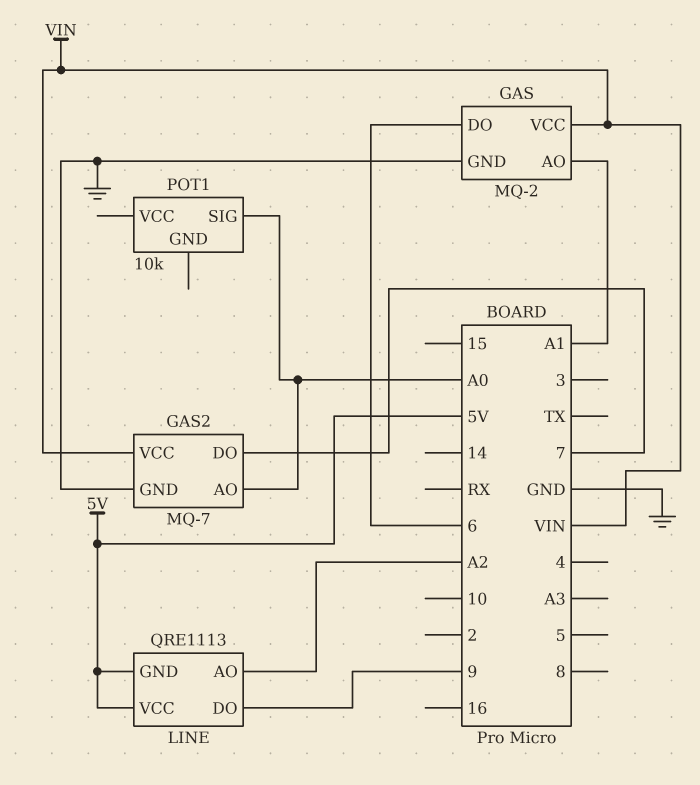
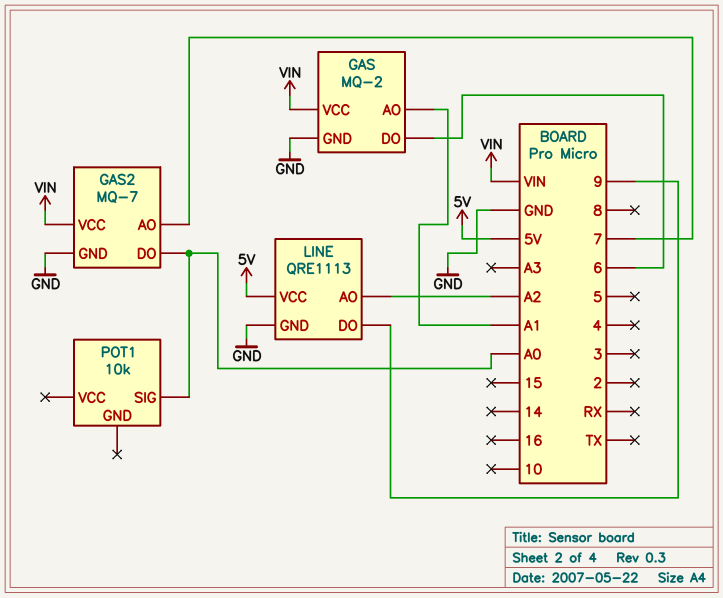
GAS2 pin AO: A0 -> 7
GAS2 pin DO: 7 -> A0
LINE pin GND: 5V -> GND

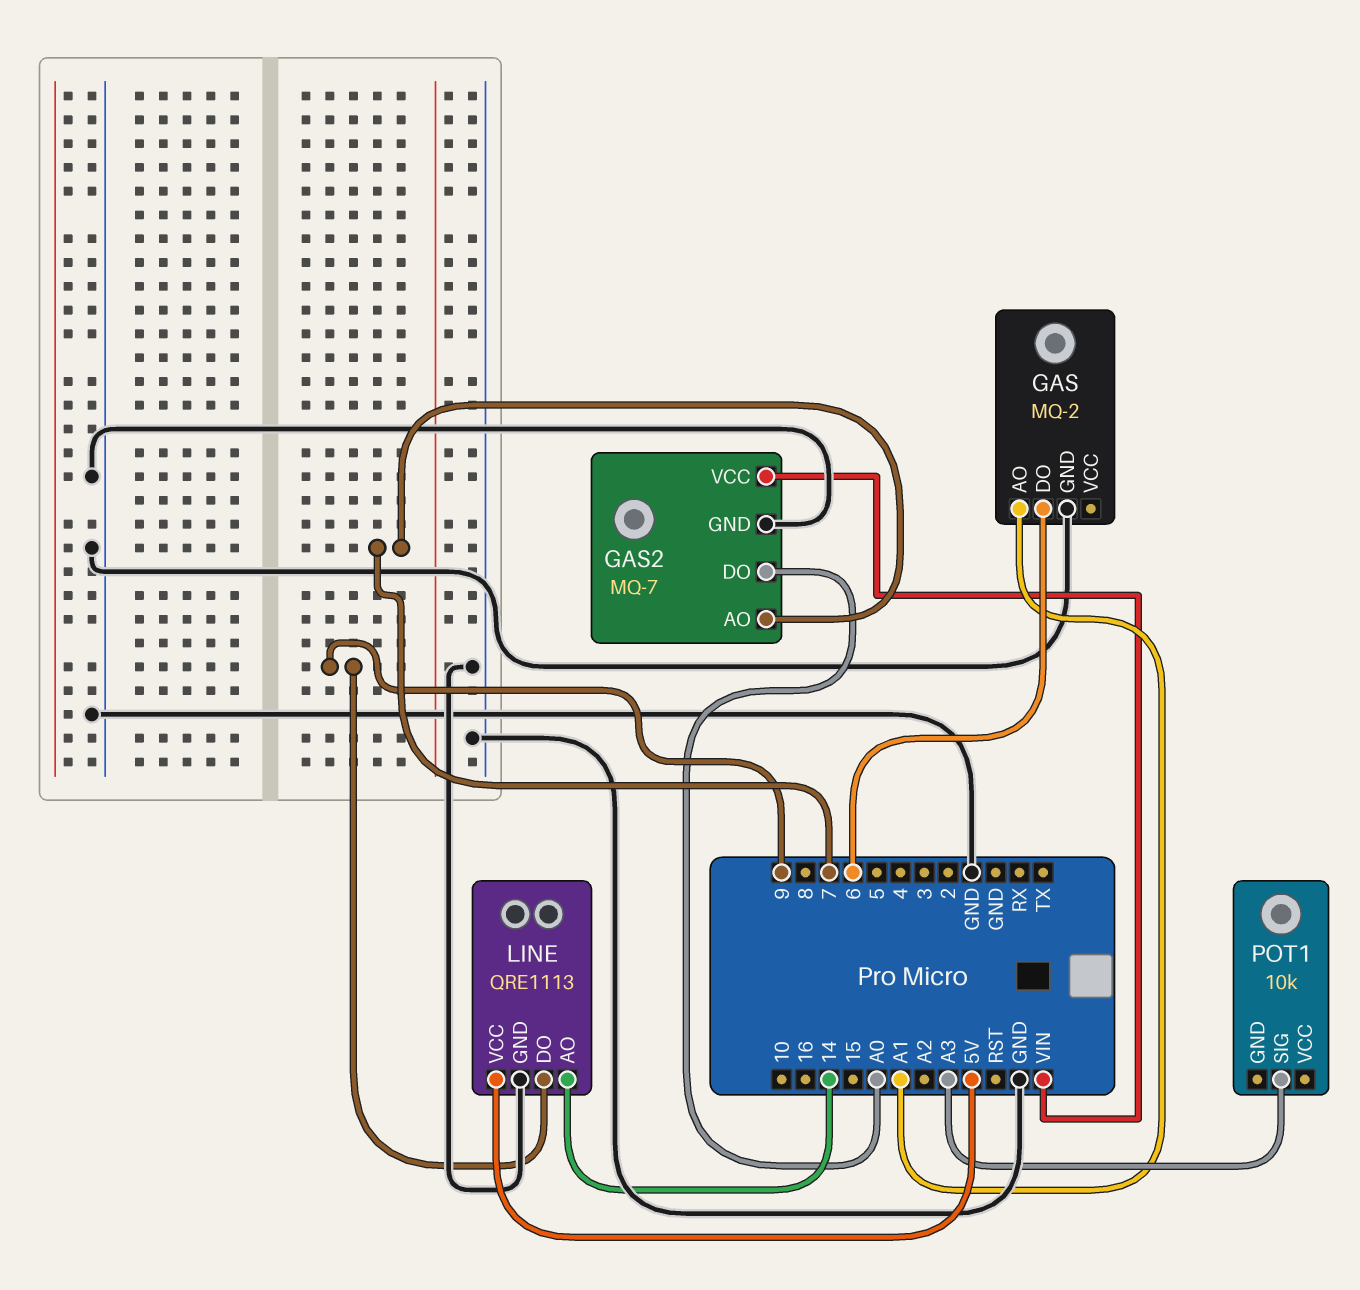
GAS pin VCC: VIN -> none
LINE pin AO: A2 -> 14
POT1 pin SIG: A0 -> A3

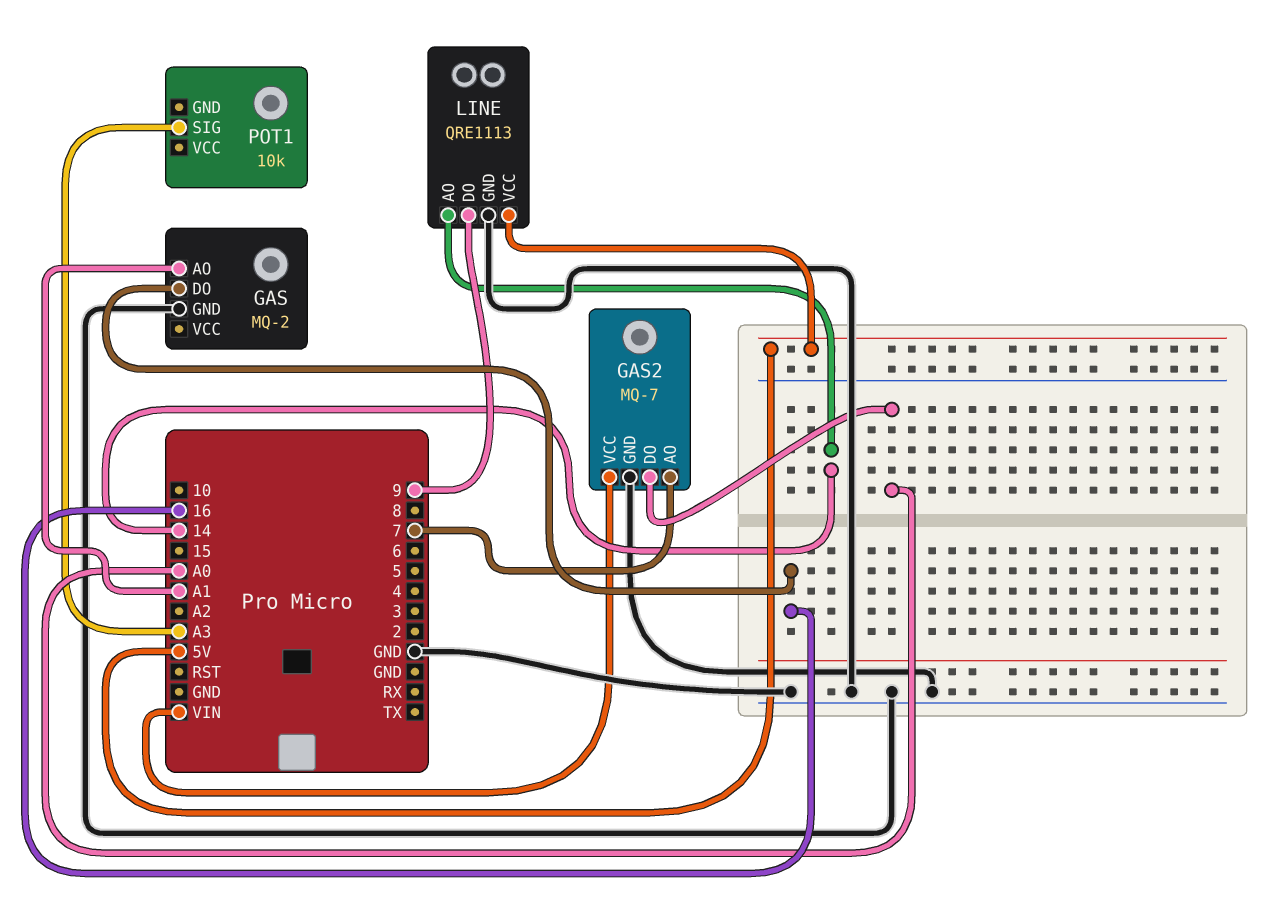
GAS pin DO: 6 -> 16

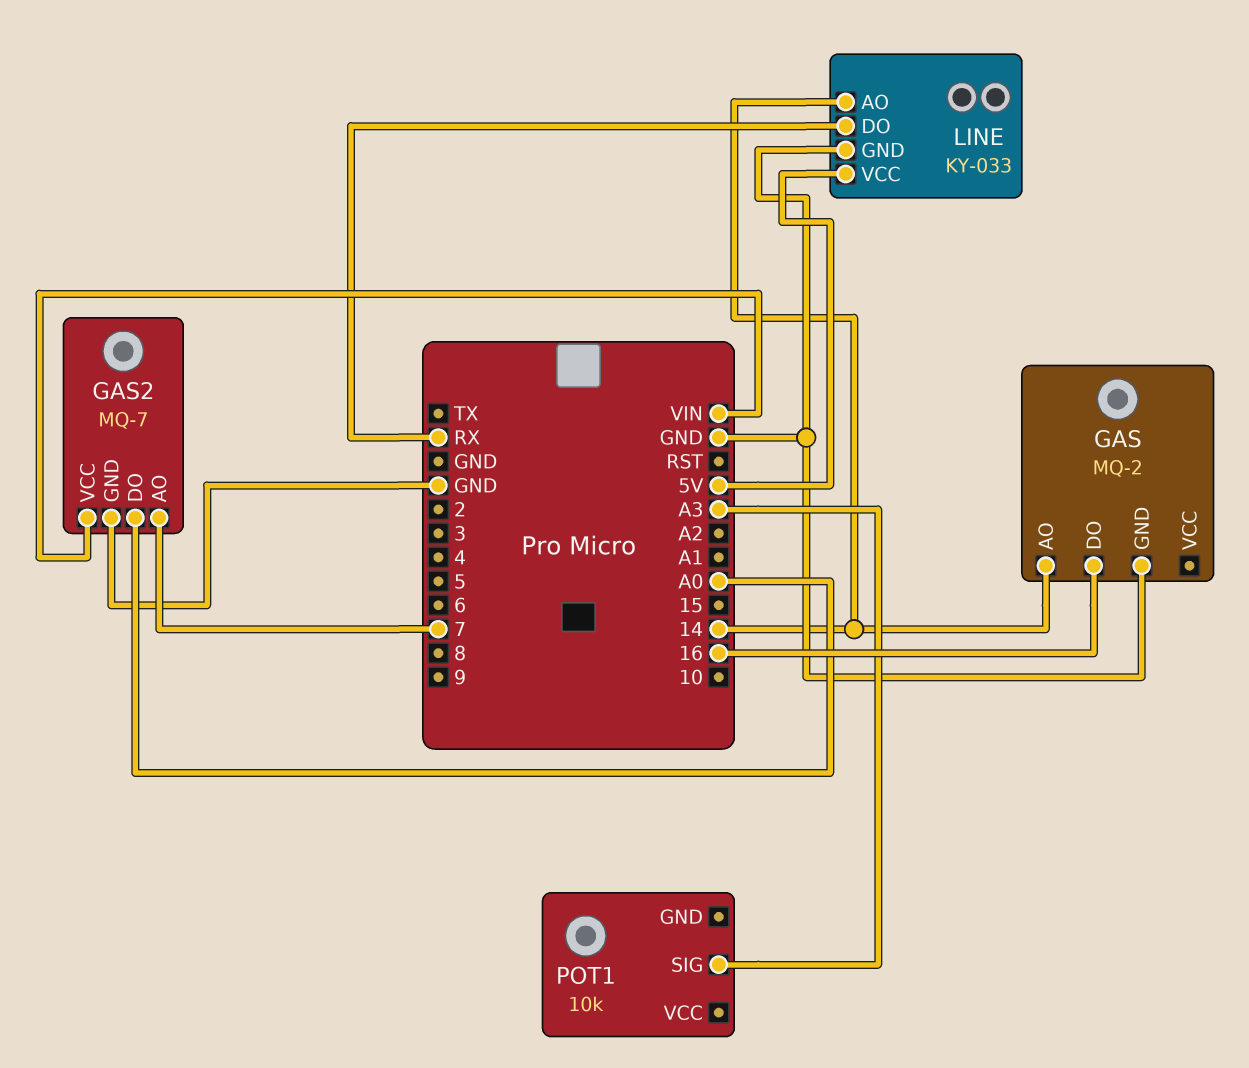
GAS pin AO: A1 -> 14
LINE: QRE1113 -> KY-033
LINE pin DO: 9 -> RX

